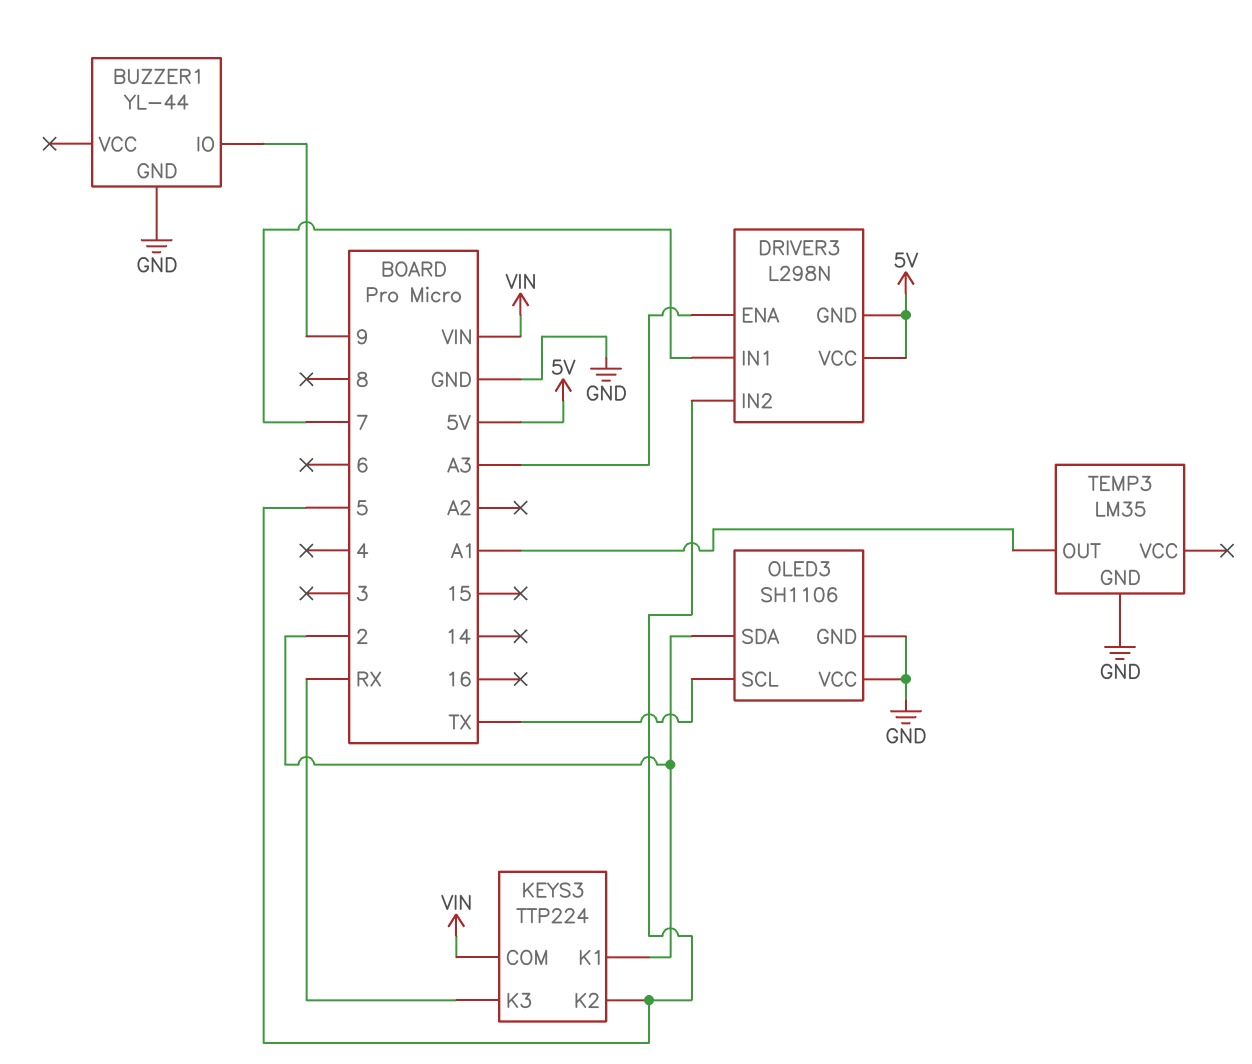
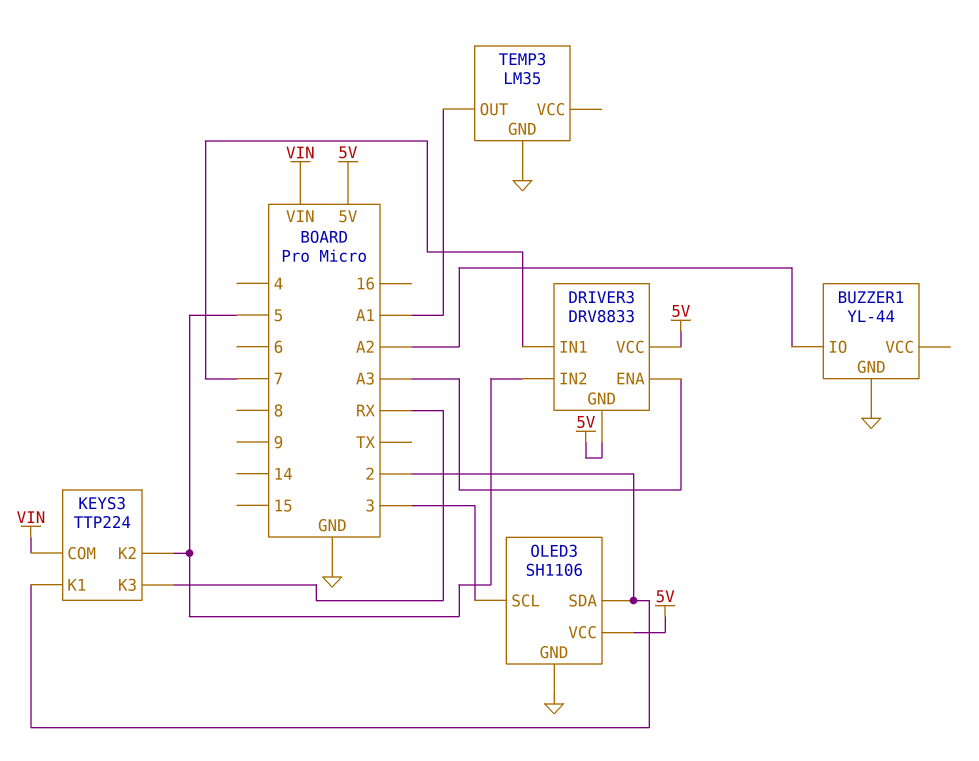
BUZZER1 pin IO: 9 -> A2
DRIVER3: L298N -> DRV8833
OLED3 pin SCL: TX -> 3
OLED3 pin VCC: GND -> 5V

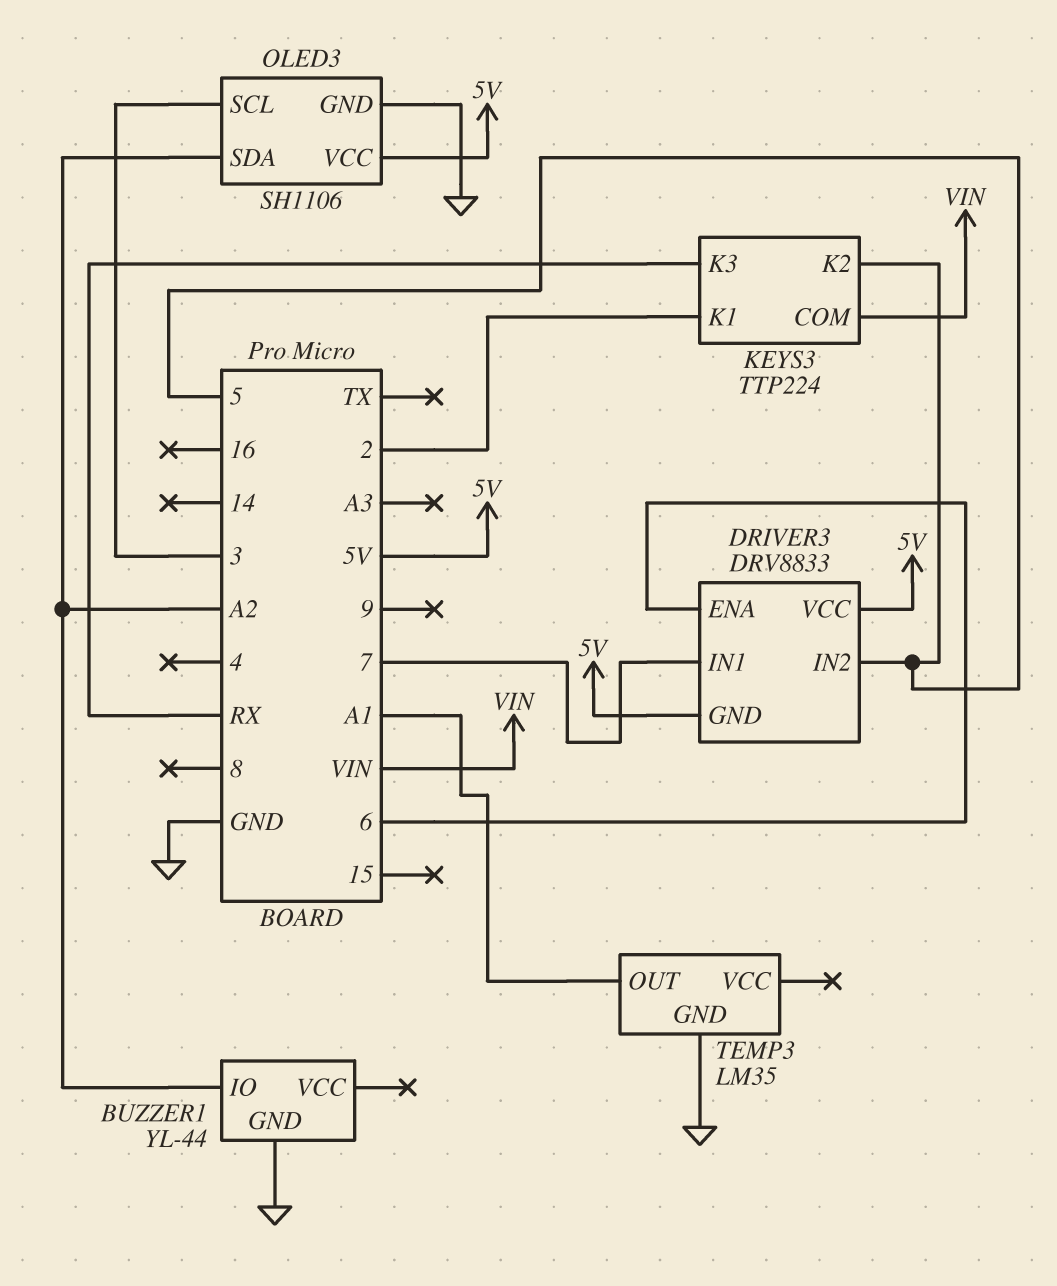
DRIVER3 pin ENA: A3 -> 6
OLED3 pin SDA: 2 -> A2

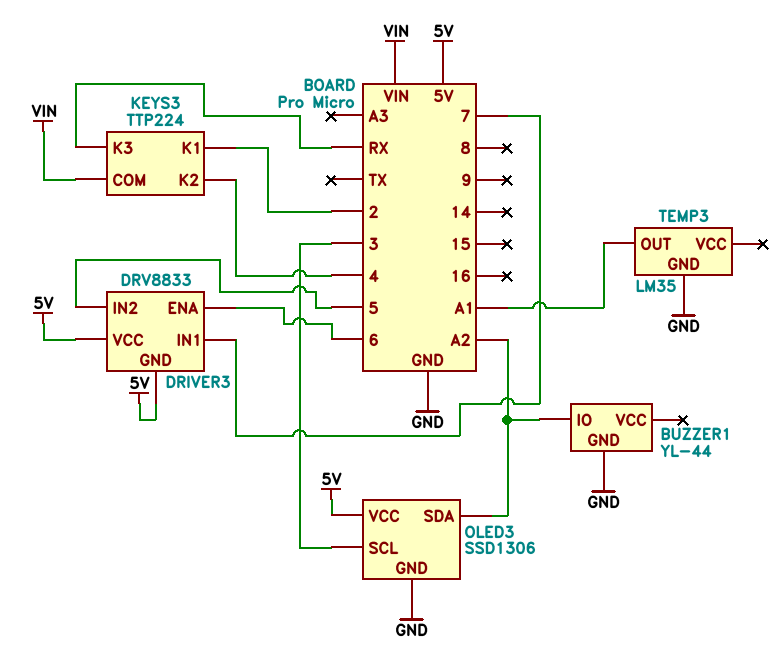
KEYS3 pin K2: 5 -> 4
OLED3: SH1106 -> SSD1306

